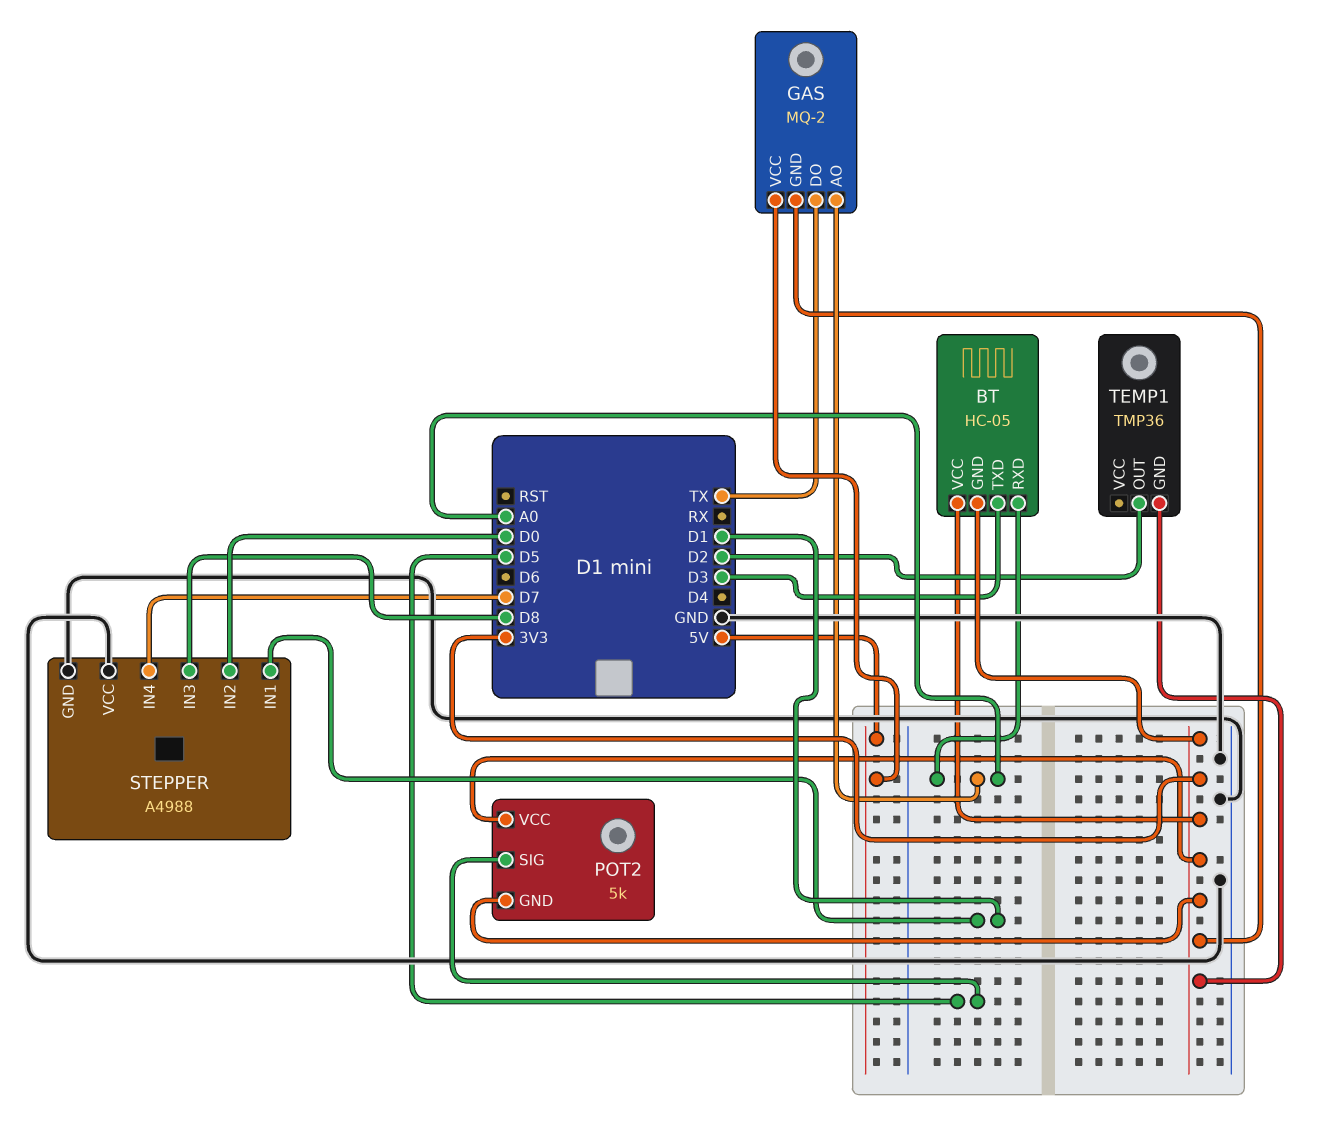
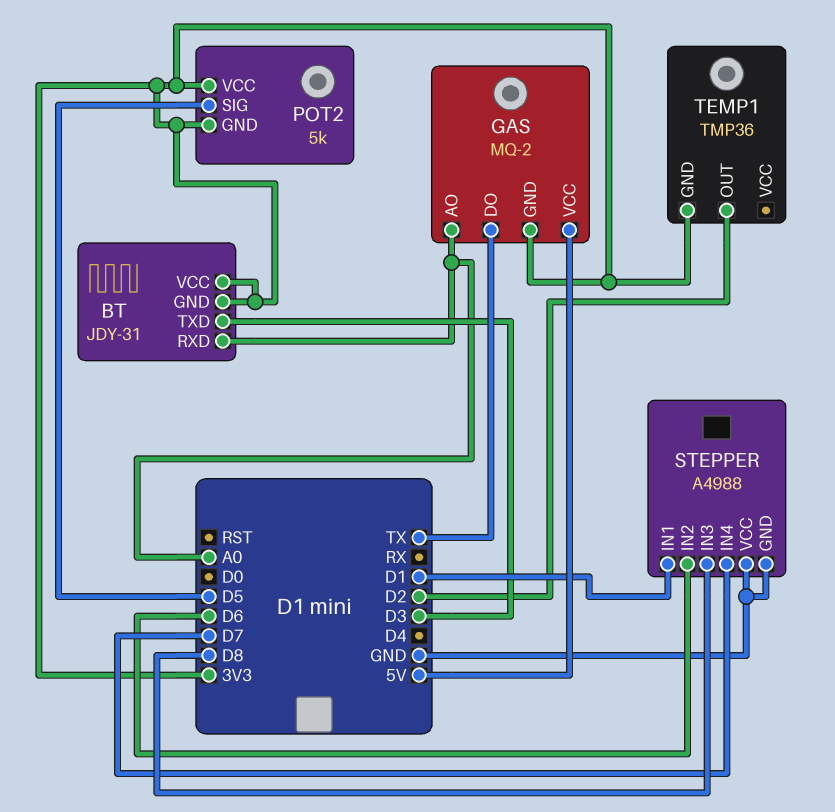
BT: HC-05 -> JDY-31
STEPPER pin IN2: D0 -> D6

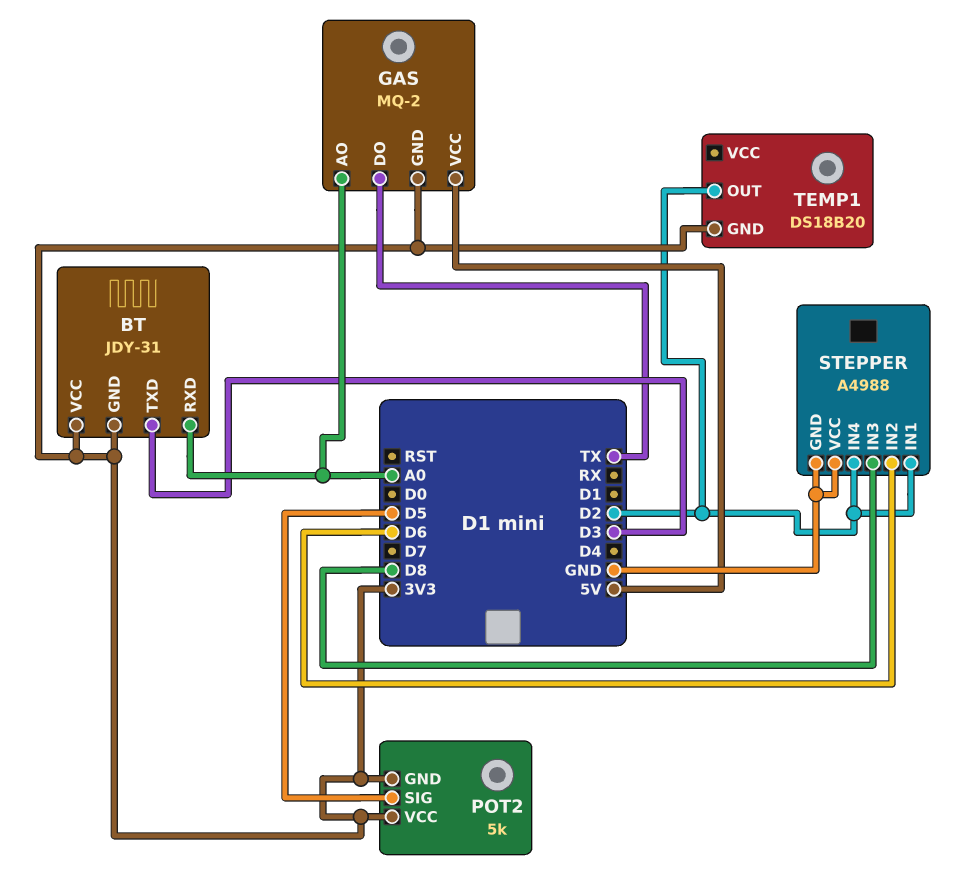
STEPPER pin IN1: D1 -> D2
STEPPER pin IN4: D7 -> D2
TEMP1: TMP36 -> DS18B20

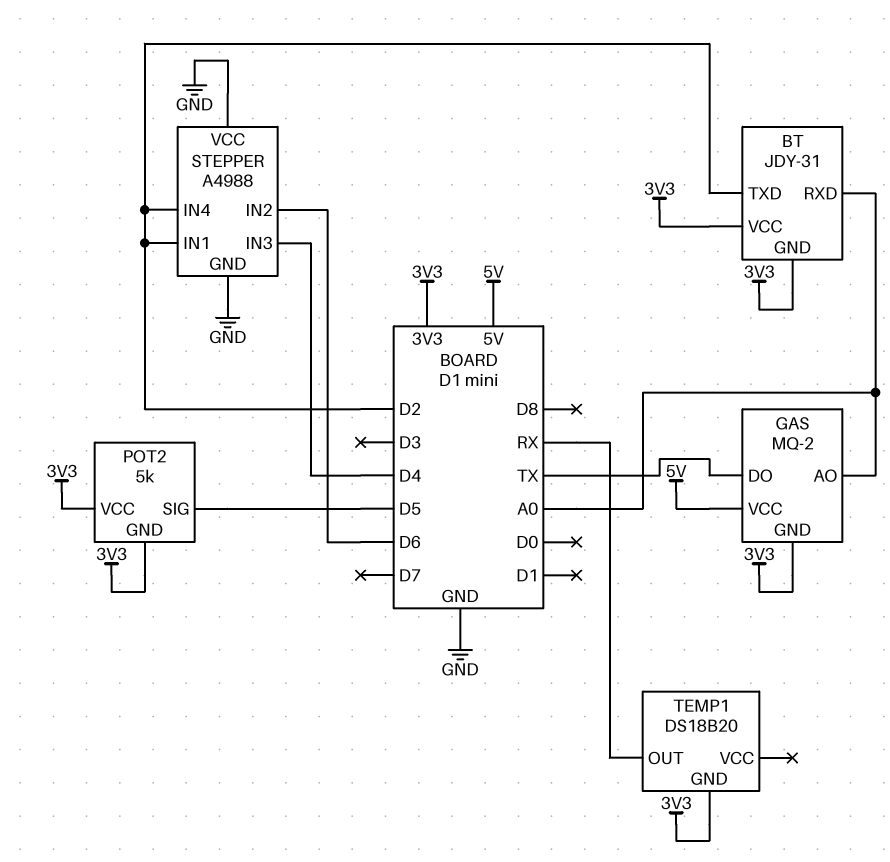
BT pin TXD: D3 -> D2
STEPPER pin IN3: D8 -> D4
TEMP1 pin OUT: D2 -> RX

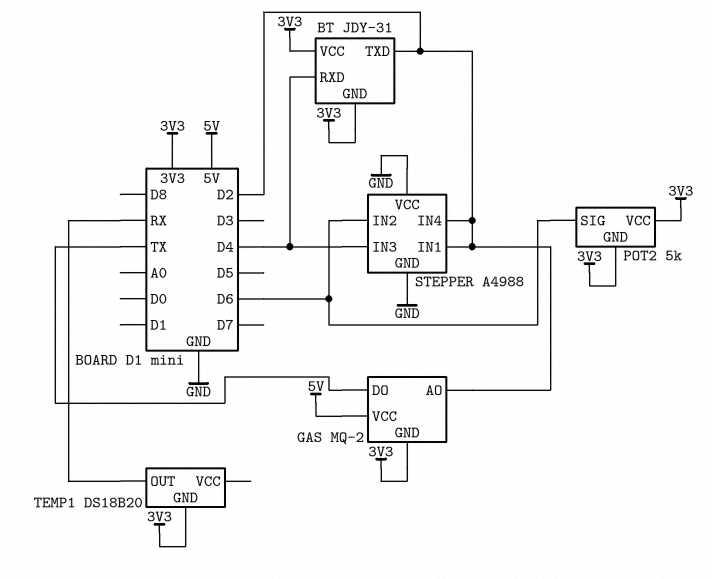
BT pin RXD: A0 -> D4
GAS pin AO: A0 -> D2
POT2 pin SIG: D5 -> D6

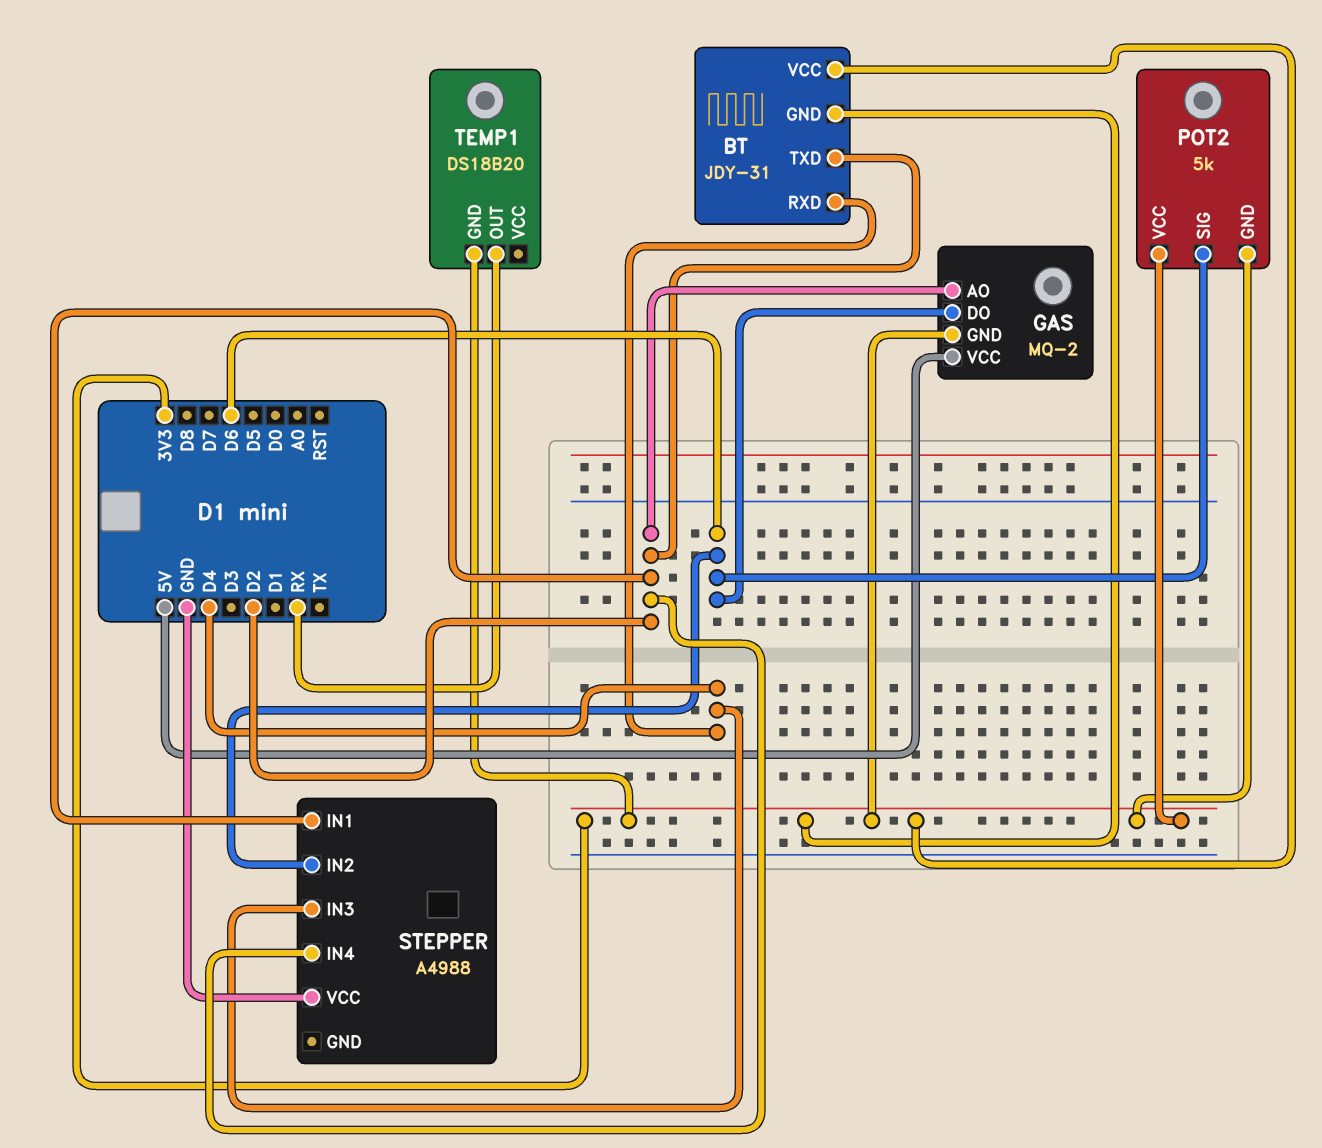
GAS pin DO: TX -> D6
STEPPER pin GND: GND -> none

